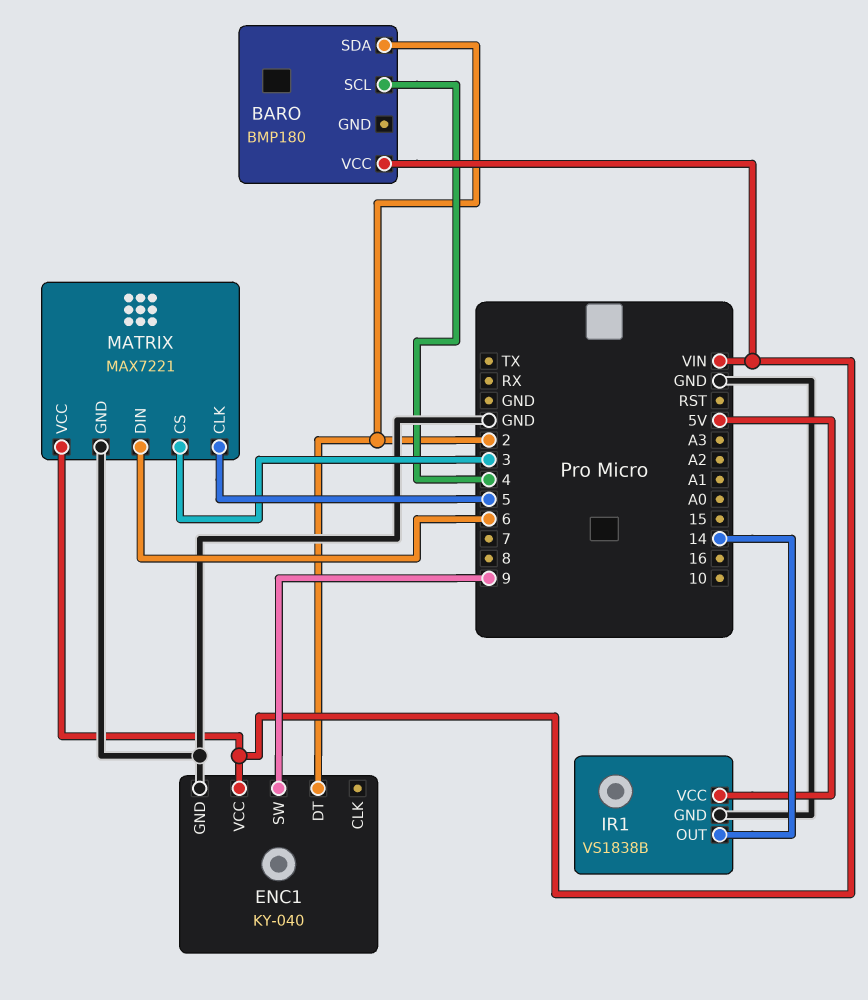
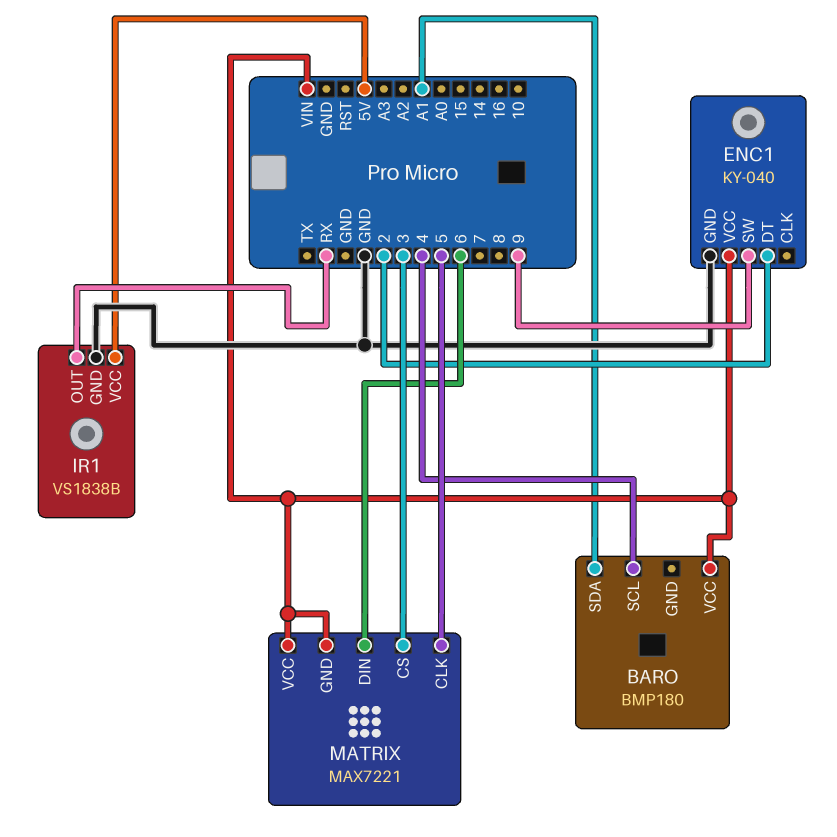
BARO pin SDA: 2 -> A1
IR1 pin OUT: 14 -> RX
MATRIX pin GND: GND -> VIN

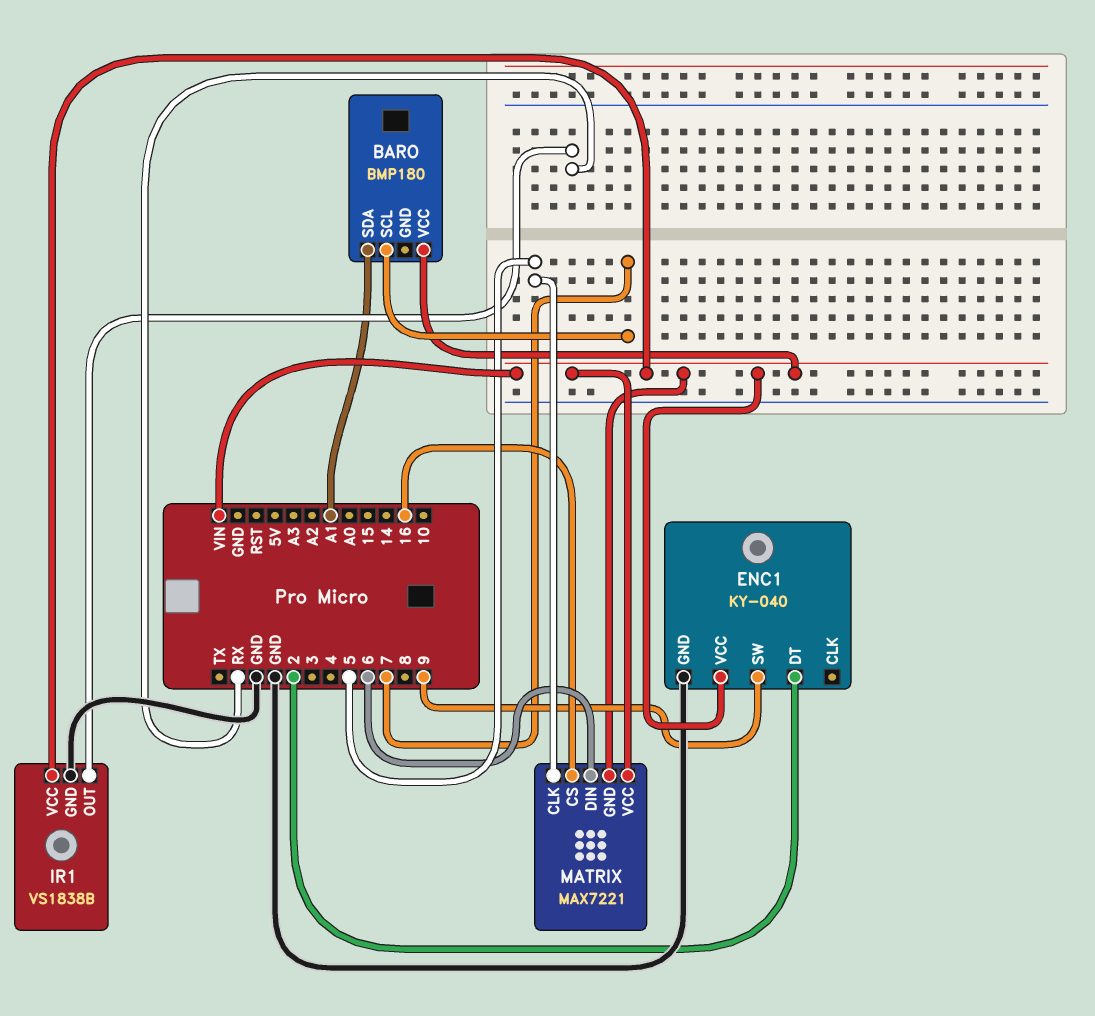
BARO pin SCL: 4 -> 7
IR1 pin VCC: 5V -> VIN
MATRIX pin CS: 3 -> 16

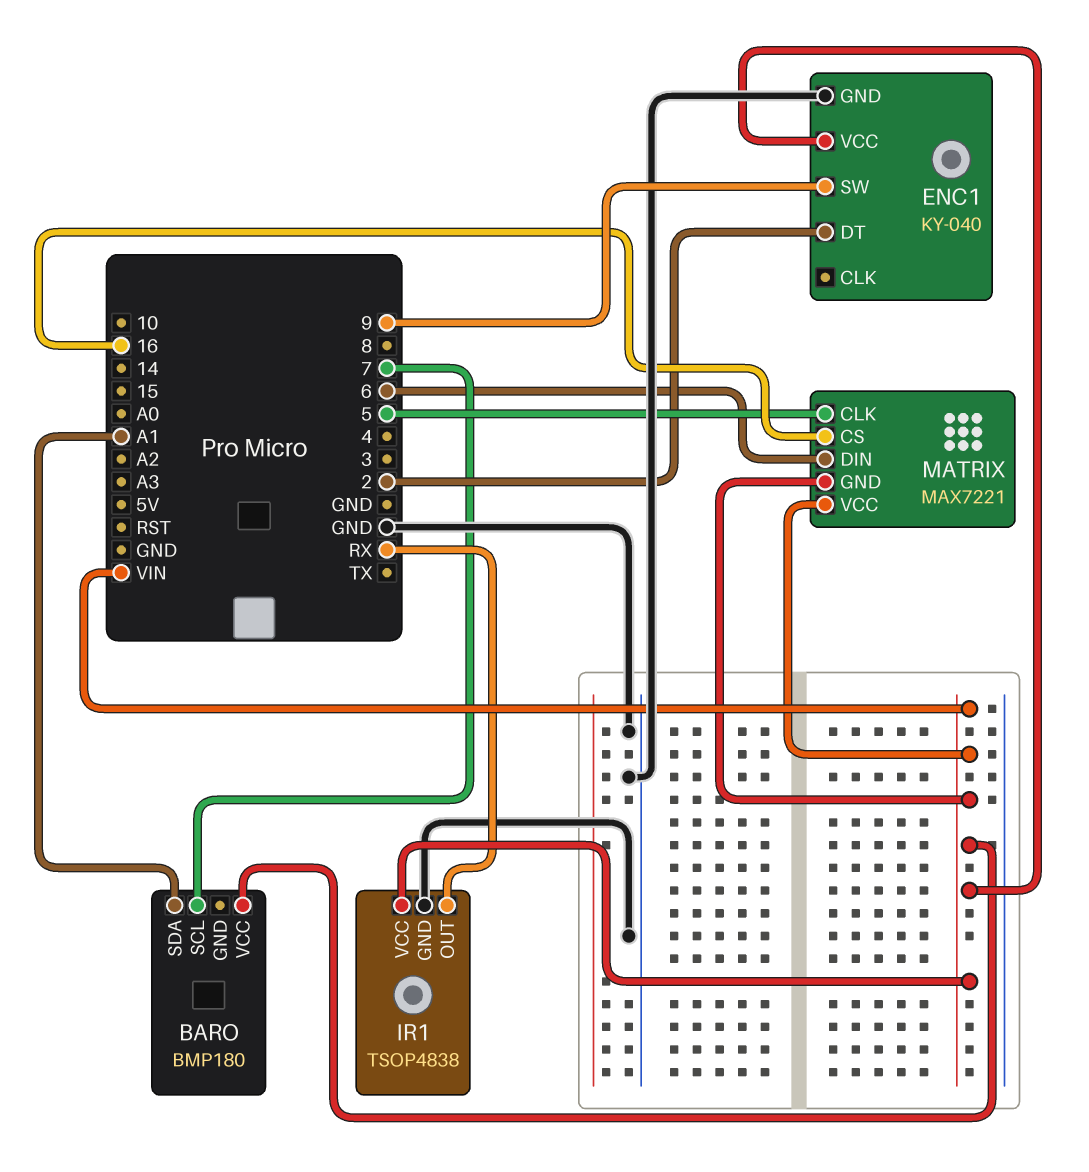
IR1: VS1838B -> TSOP4838

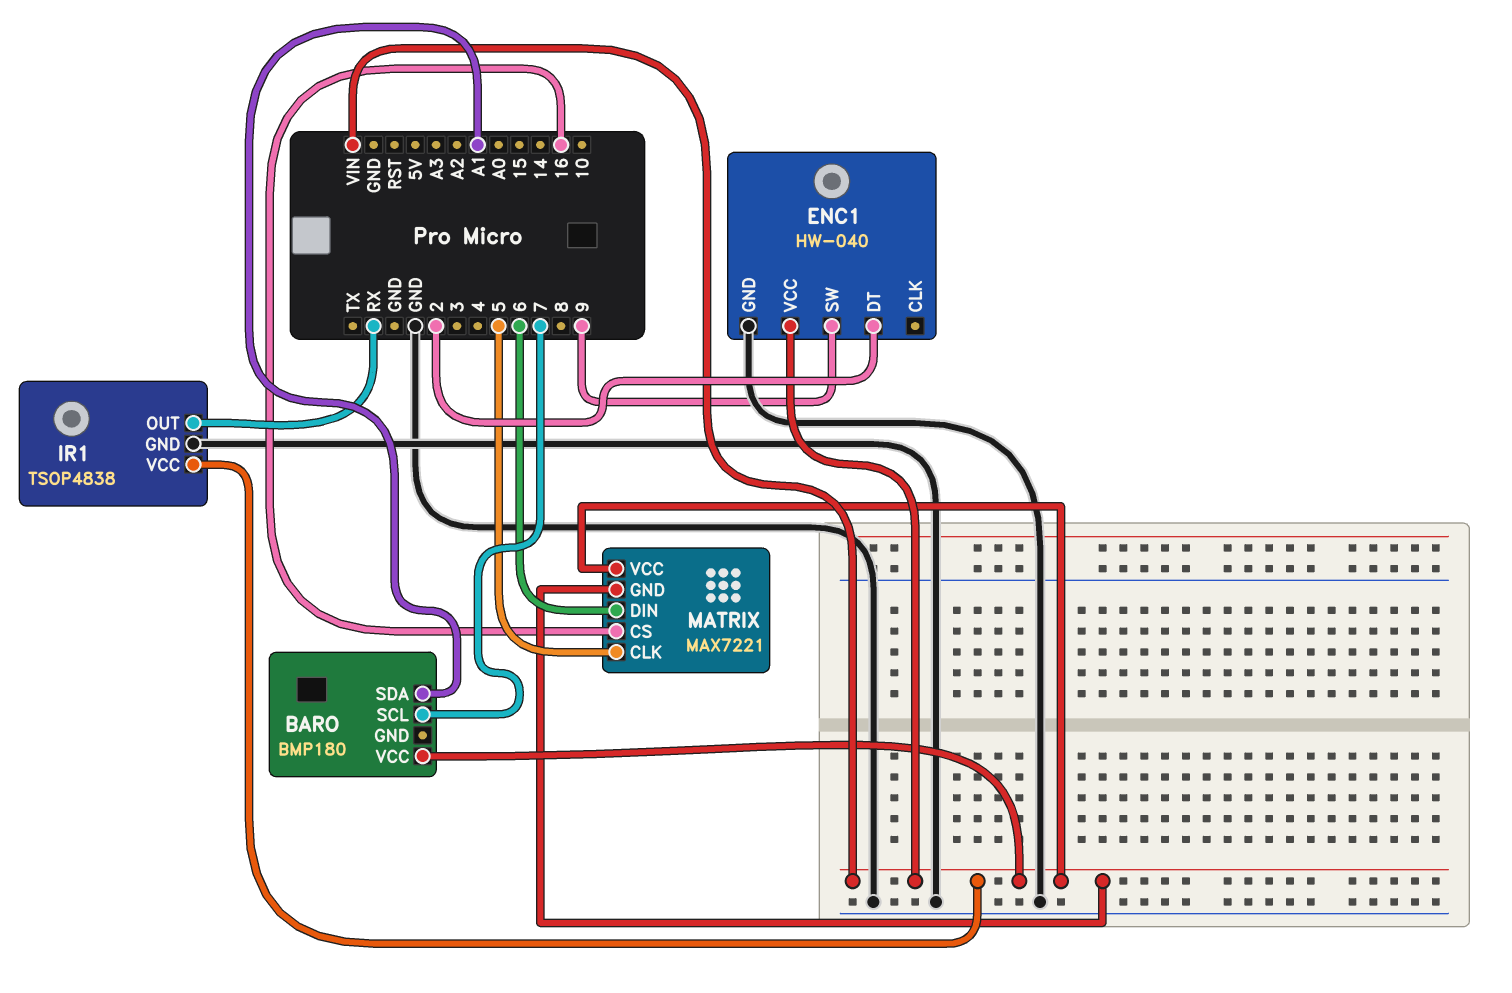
ENC1: KY-040 -> HW-040

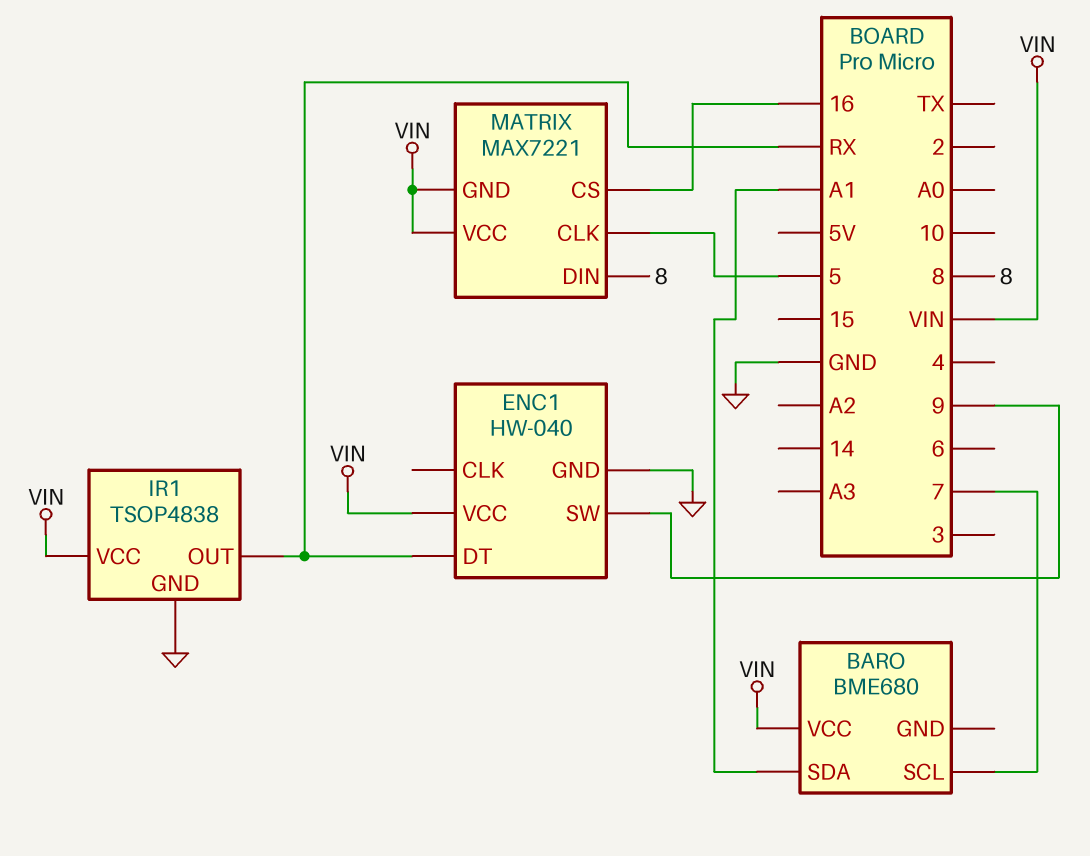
BARO: BMP180 -> BME680
ENC1 pin DT: 2 -> RX
MATRIX pin DIN: 6 -> 8

